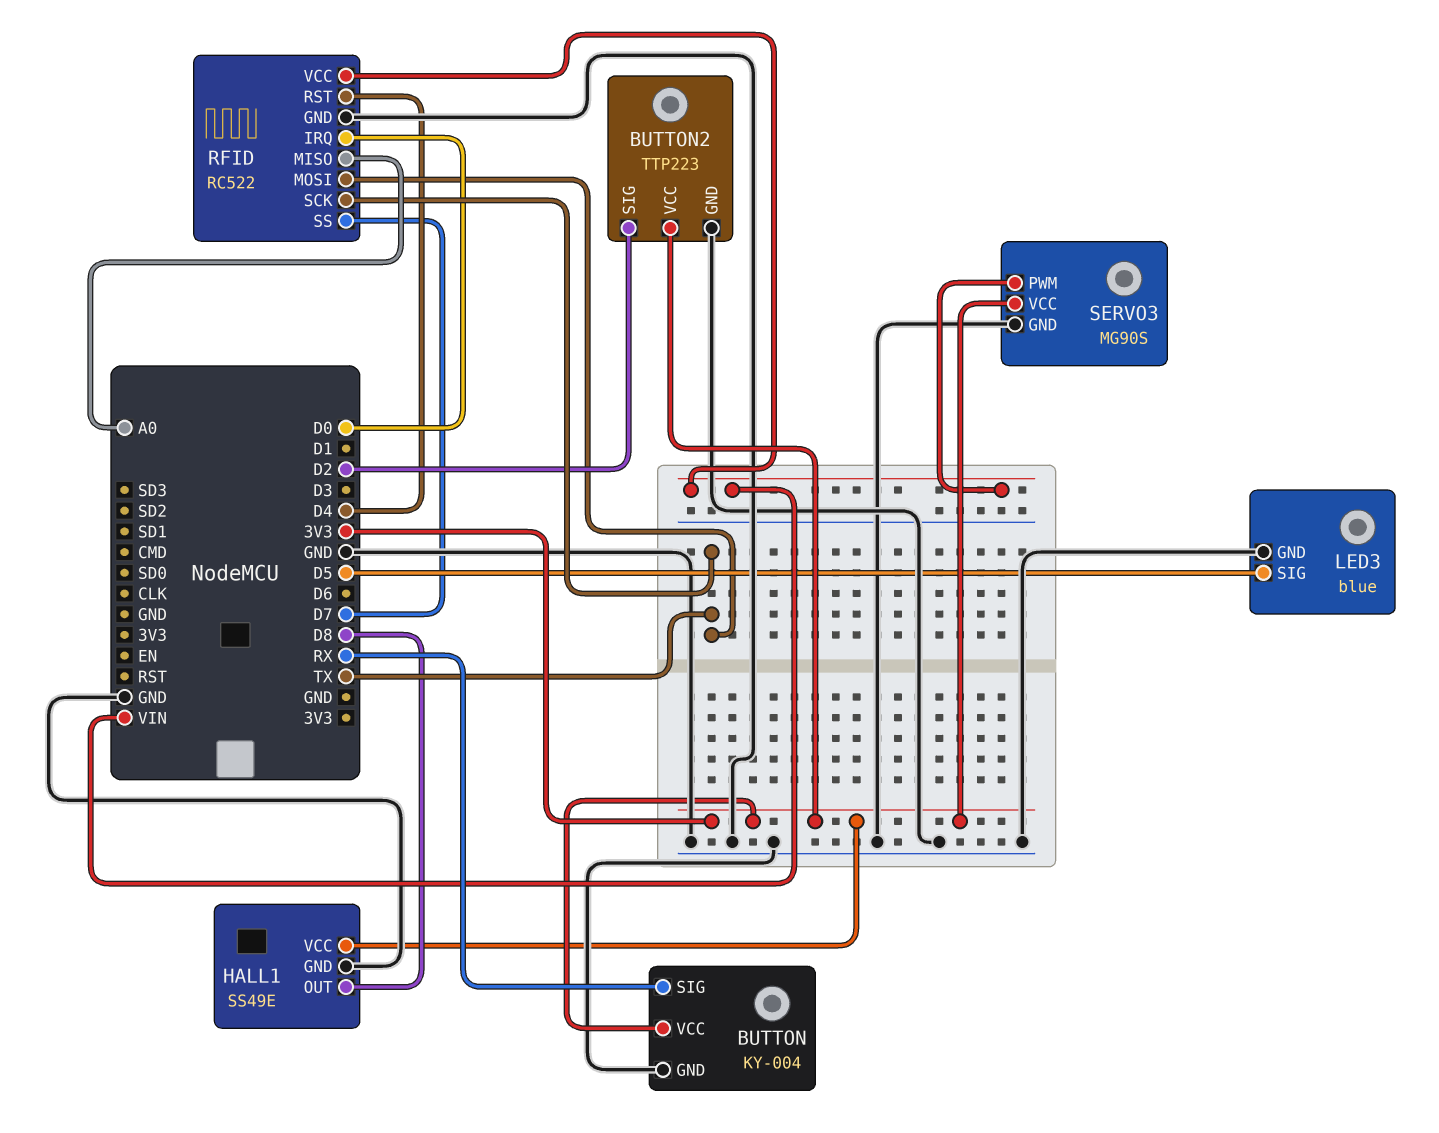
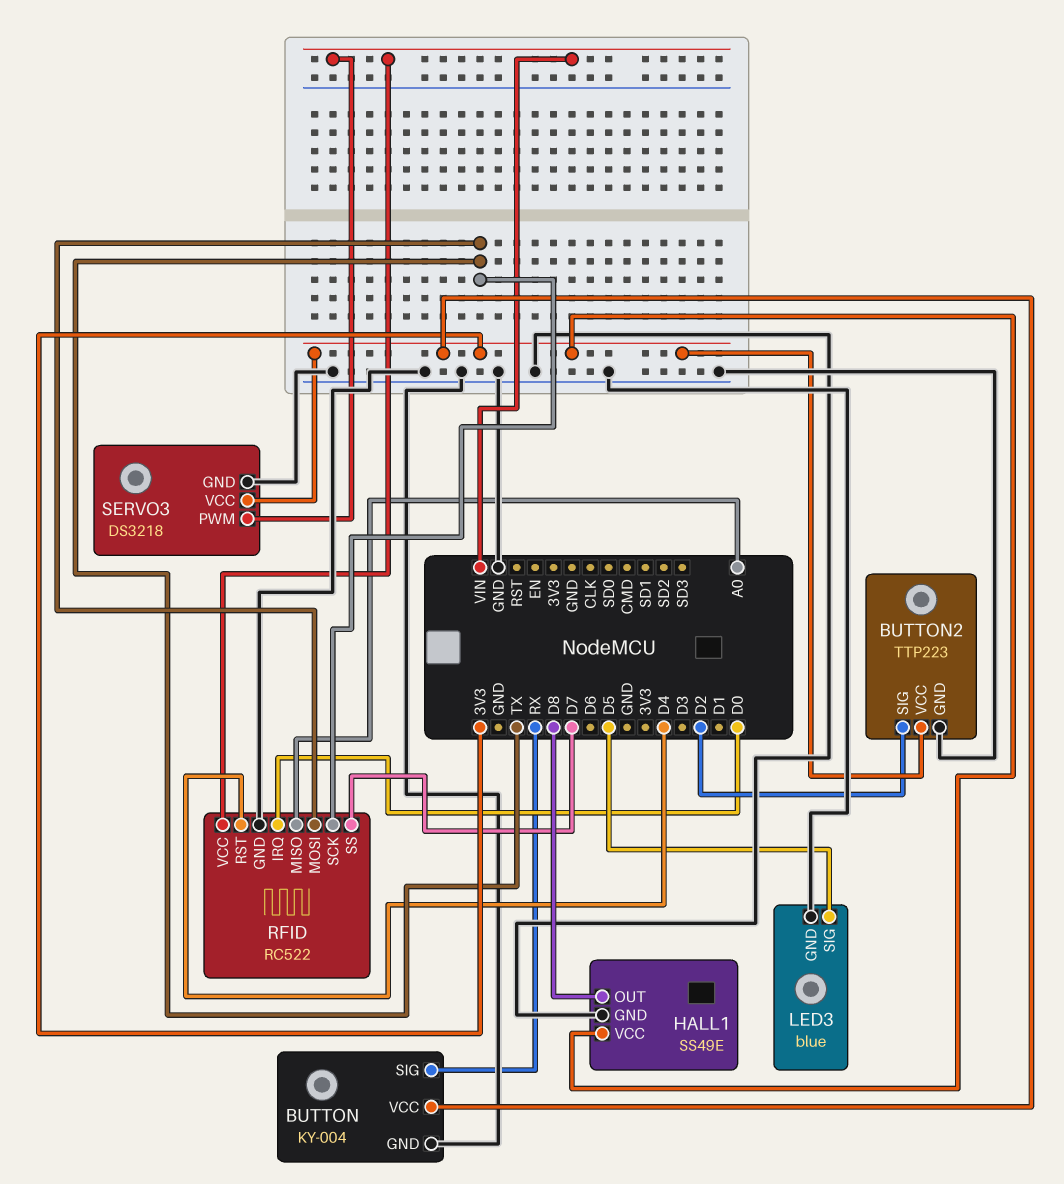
SERVO3: MG90S -> DS3218

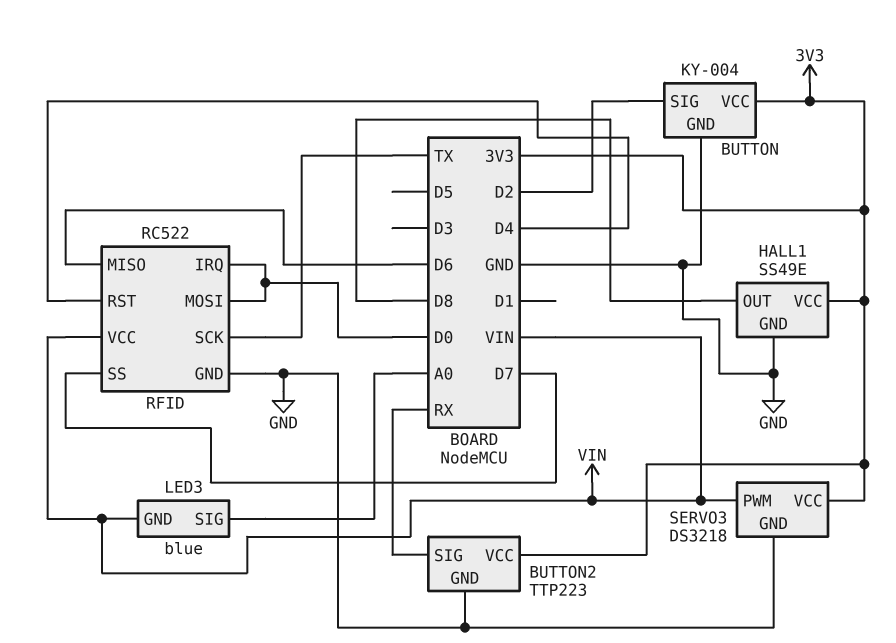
BUTTON pin SIG: RX -> D2
BUTTON2 pin SIG: D2 -> RX
LED3 pin GND: GND -> VIN
LED3 pin SIG: D5 -> A0
RFID pin MISO: A0 -> D6
RFID pin MOSI: TX -> D0

